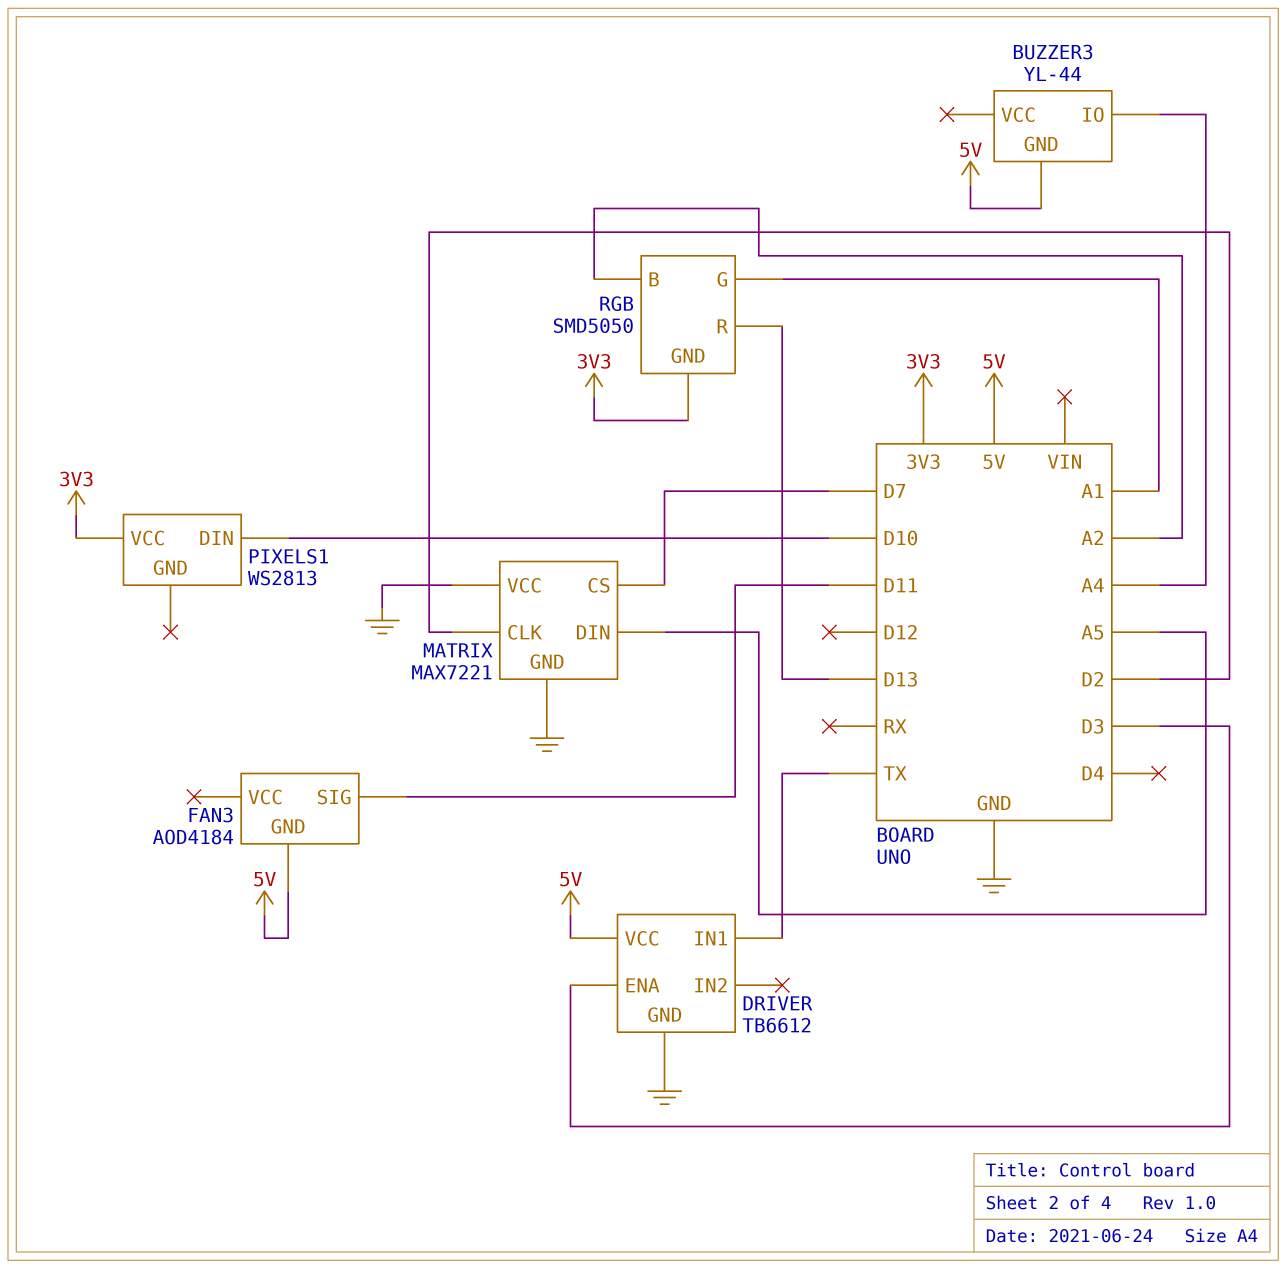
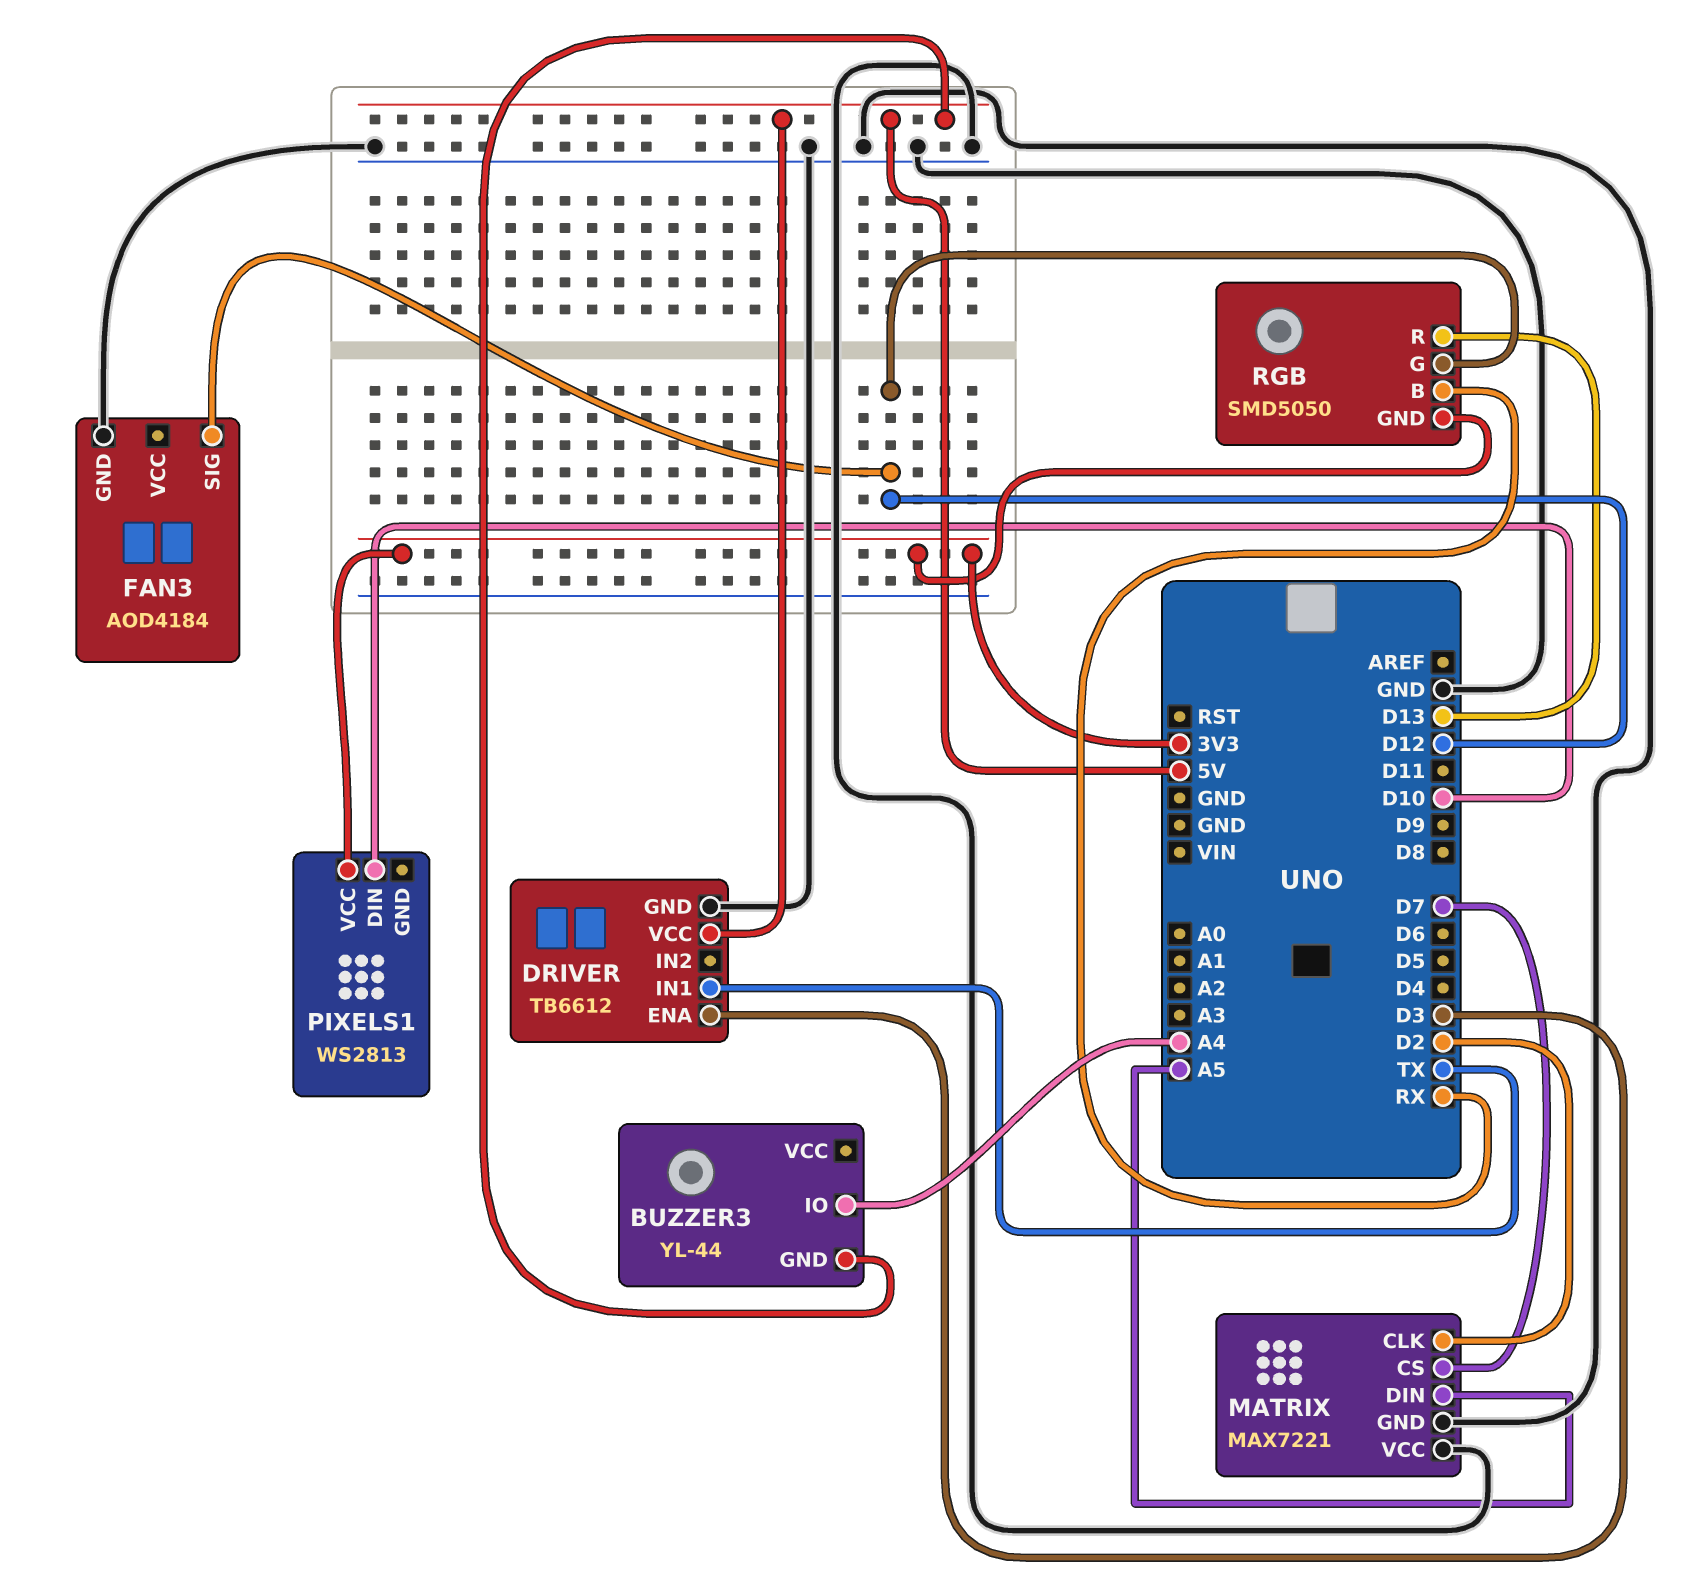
FAN3 pin GND: 5V -> GND
FAN3 pin SIG: D11 -> D12
RGB pin B: A2 -> RX
RGB pin G: A1 -> D12

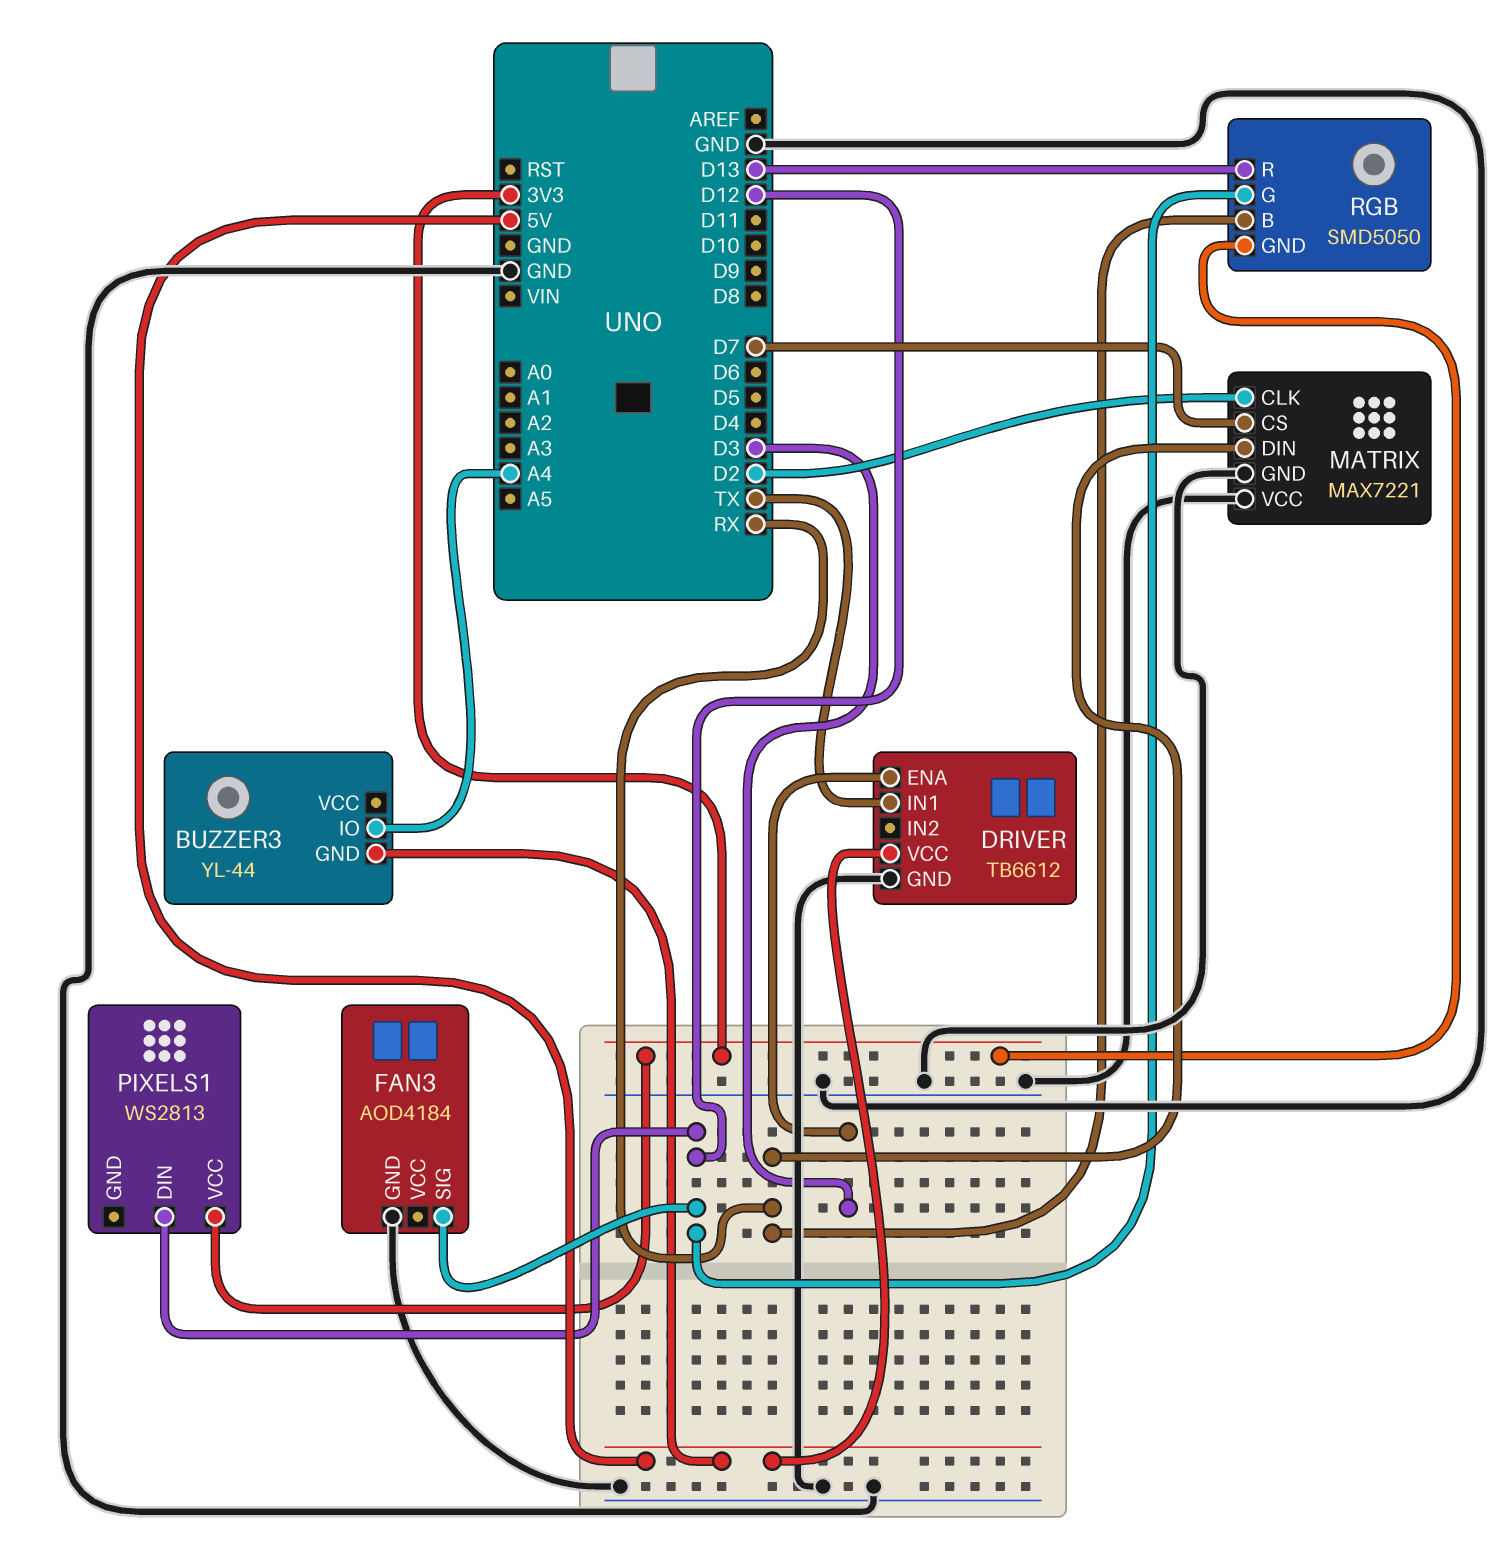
MATRIX pin DIN: A5 -> RX
PIXELS1 pin DIN: D10 -> D12

